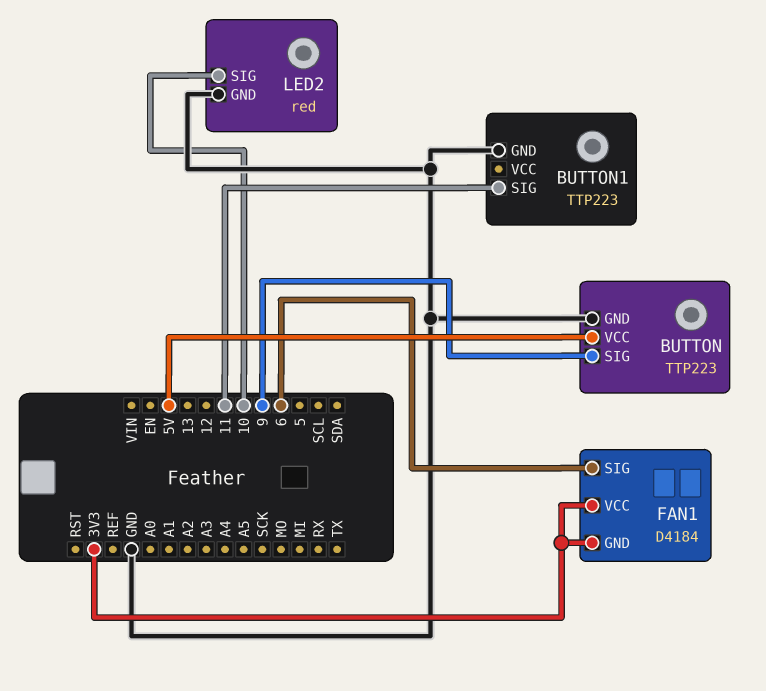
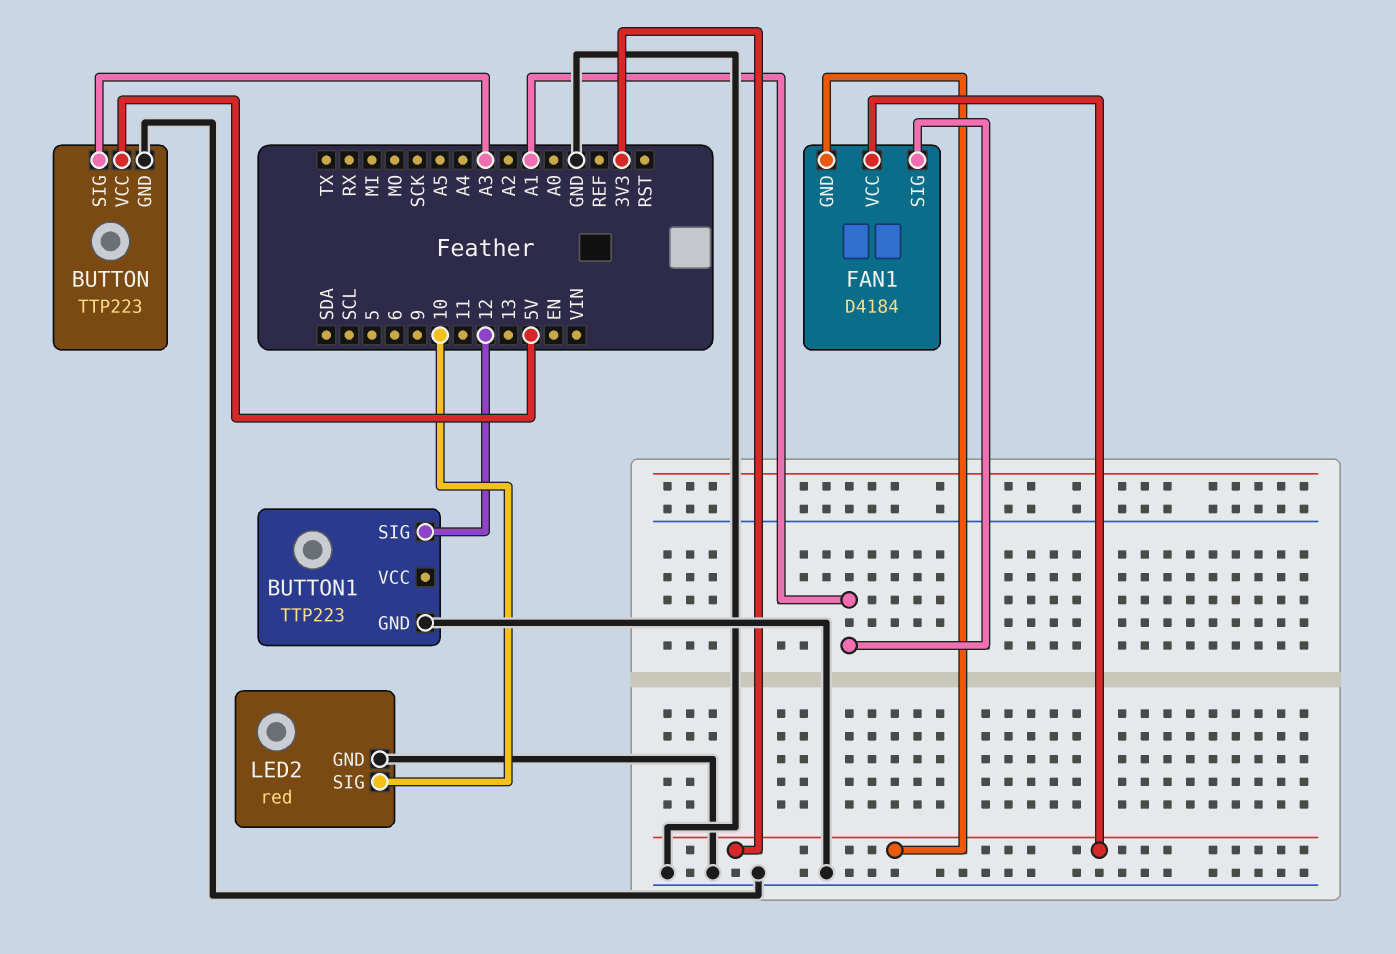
BUTTON pin SIG: 9 -> A3
BUTTON1 pin SIG: 11 -> 12
FAN1 pin SIG: 6 -> A1

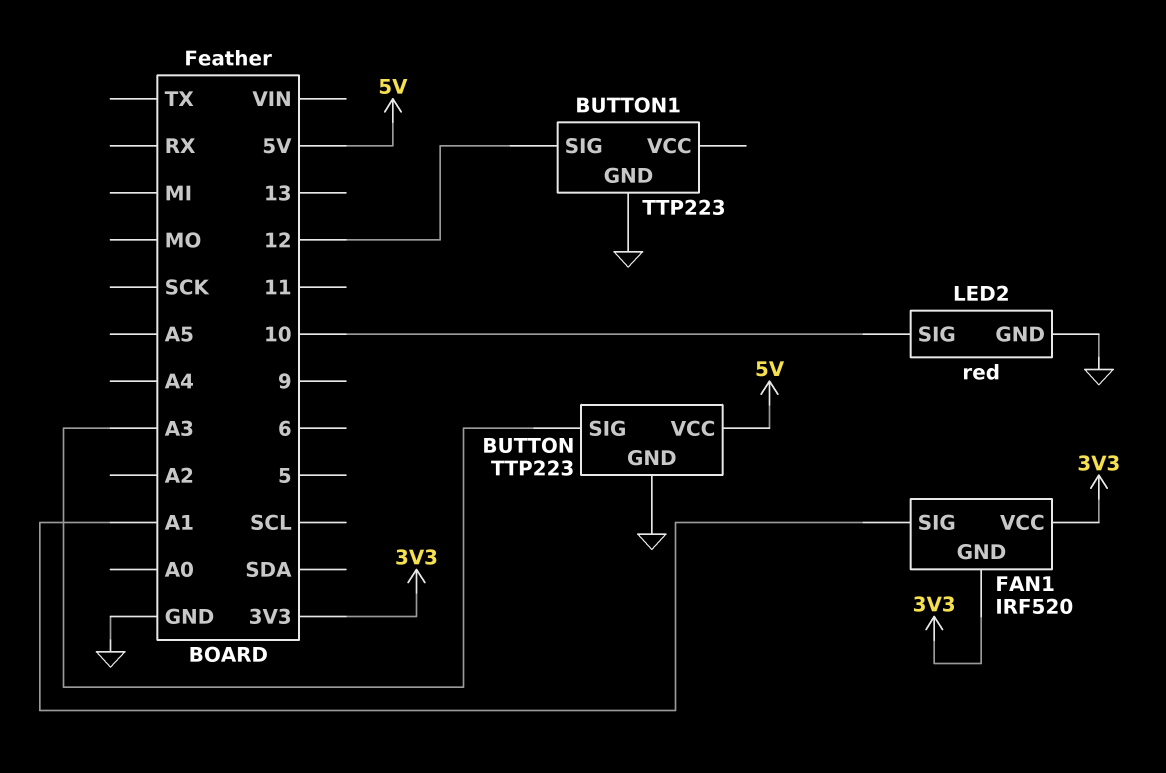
FAN1: D4184 -> IRF520

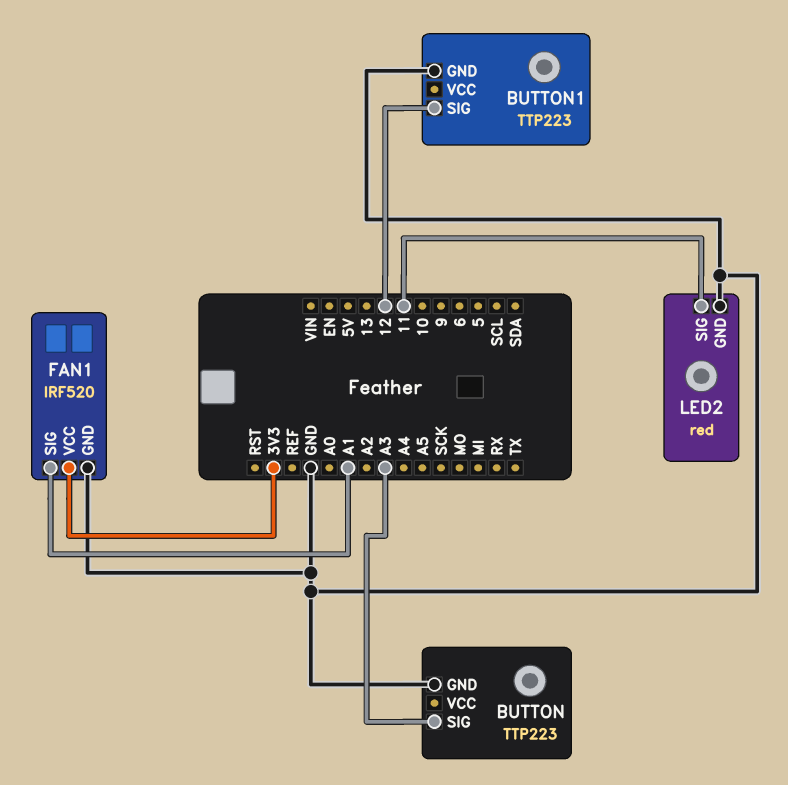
BUTTON pin VCC: 5V -> none
FAN1 pin GND: 3V3 -> GND
LED2 pin SIG: 10 -> 11

